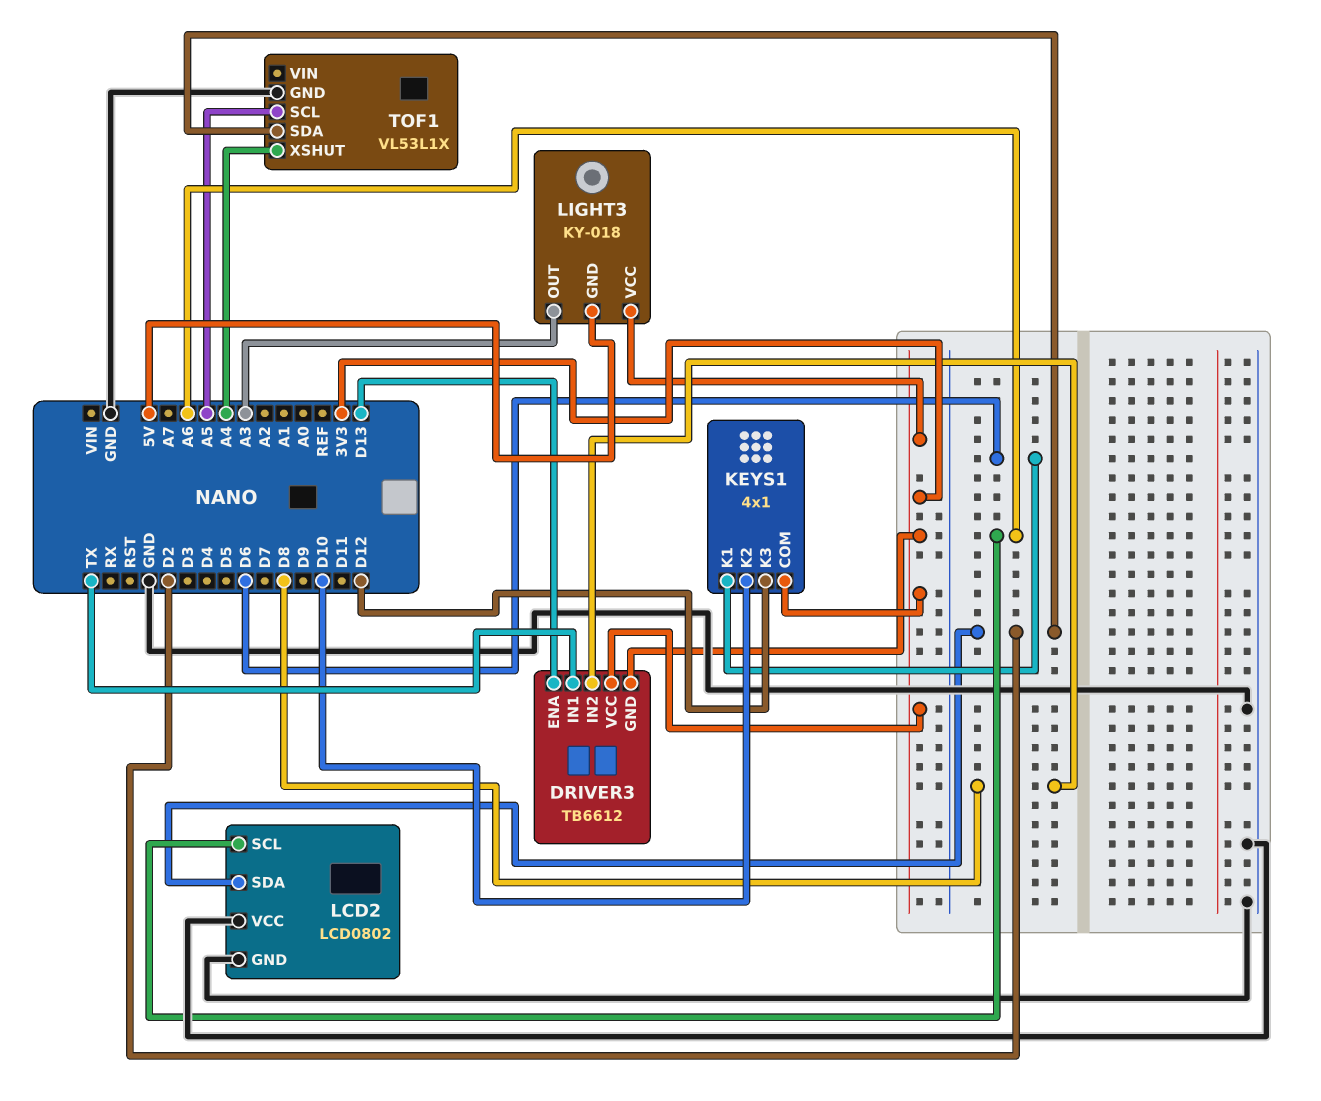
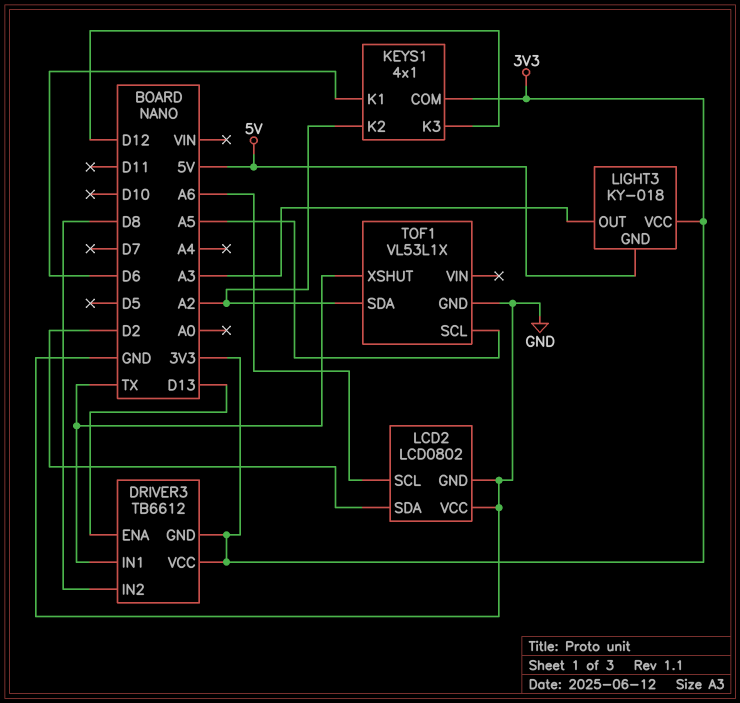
KEYS1 pin K2: D10 -> A2
TOF1 pin SDA: D2 -> A2
TOF1 pin XSHUT: A4 -> TX

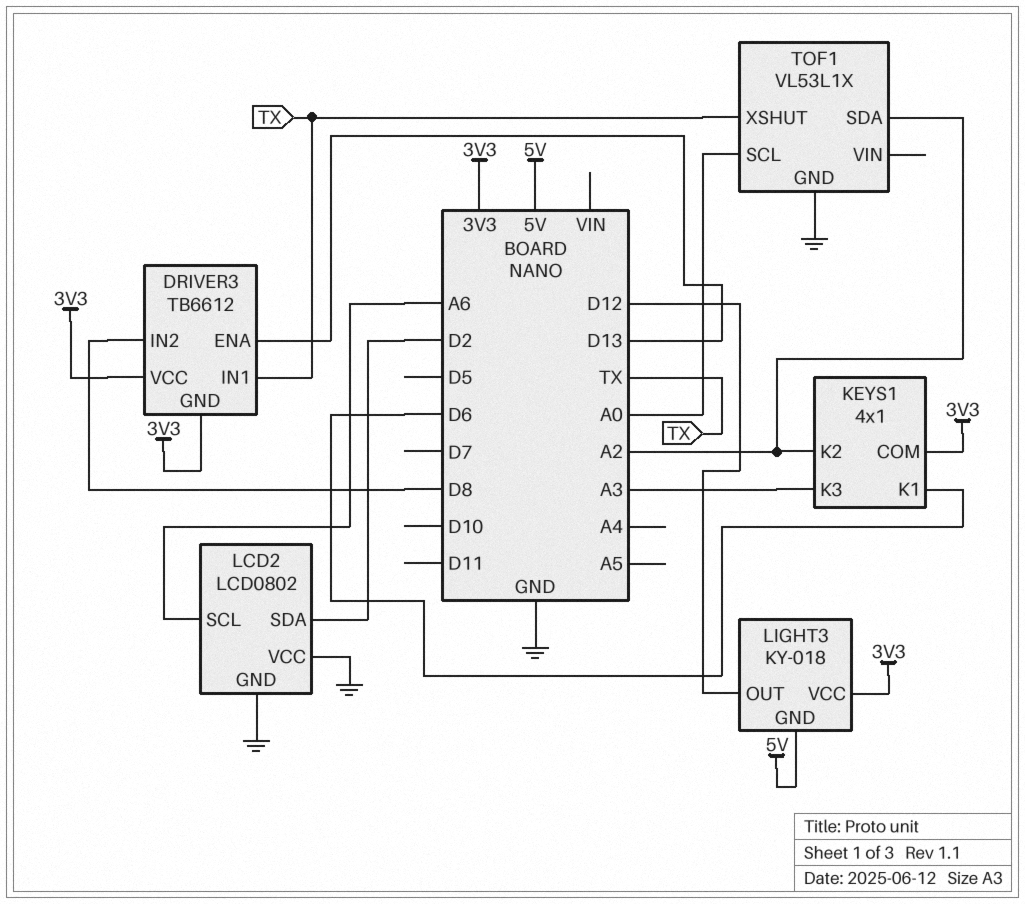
KEYS1 pin K3: D12 -> A3
LIGHT3 pin OUT: A3 -> D12
TOF1 pin SCL: A5 -> A0

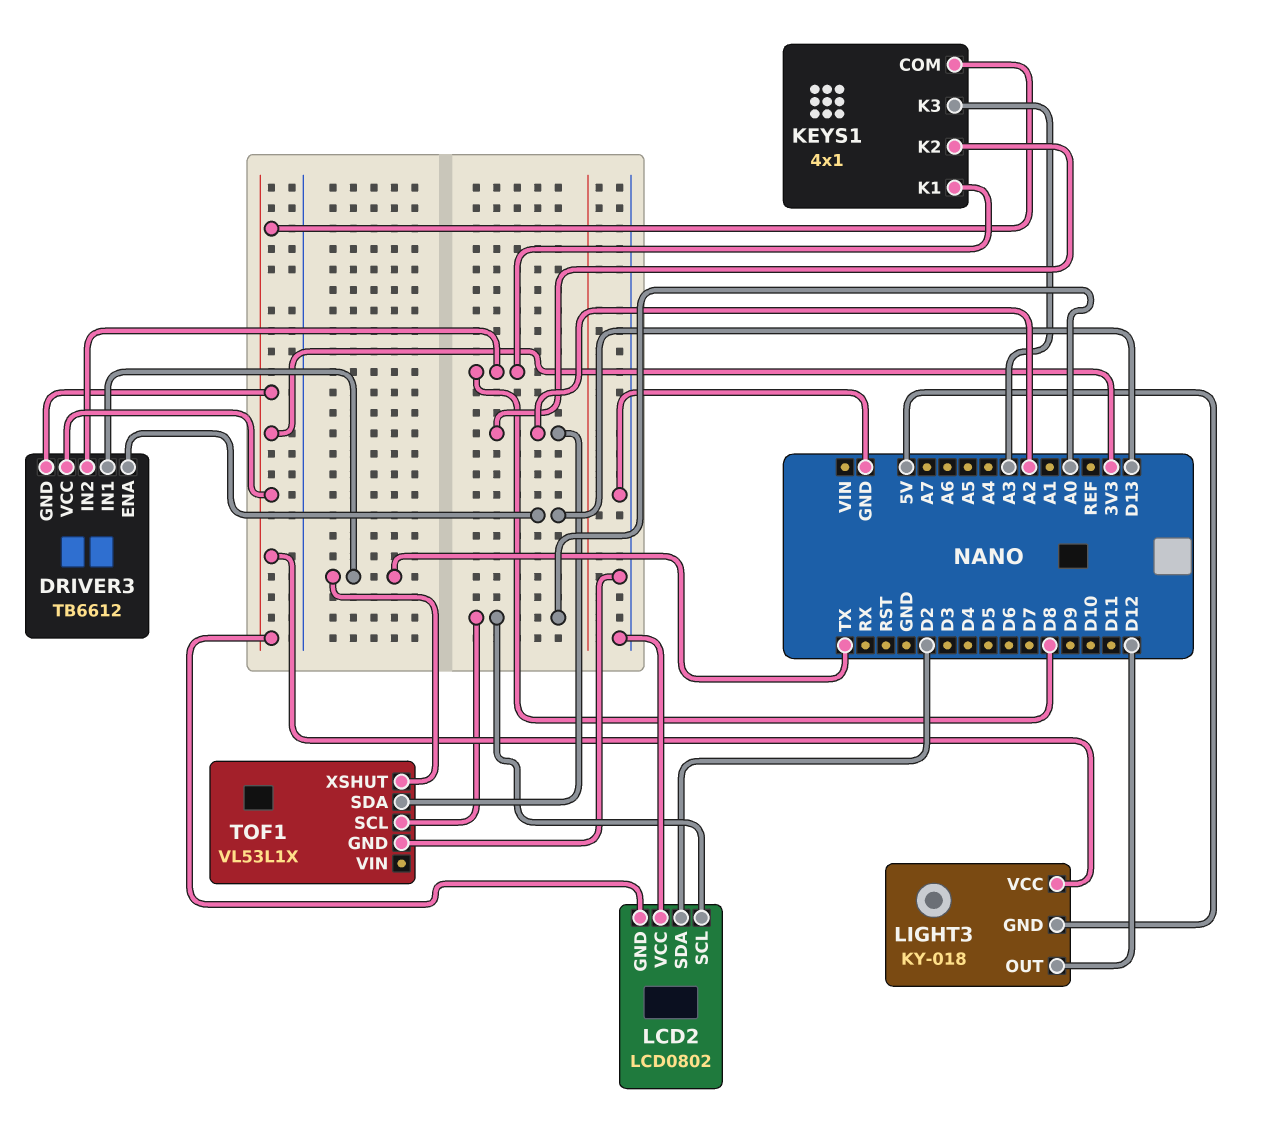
KEYS1 pin K1: D6 -> D8
LCD2 pin GND: GND -> 3V3
LCD2 pin SCL: A6 -> A0

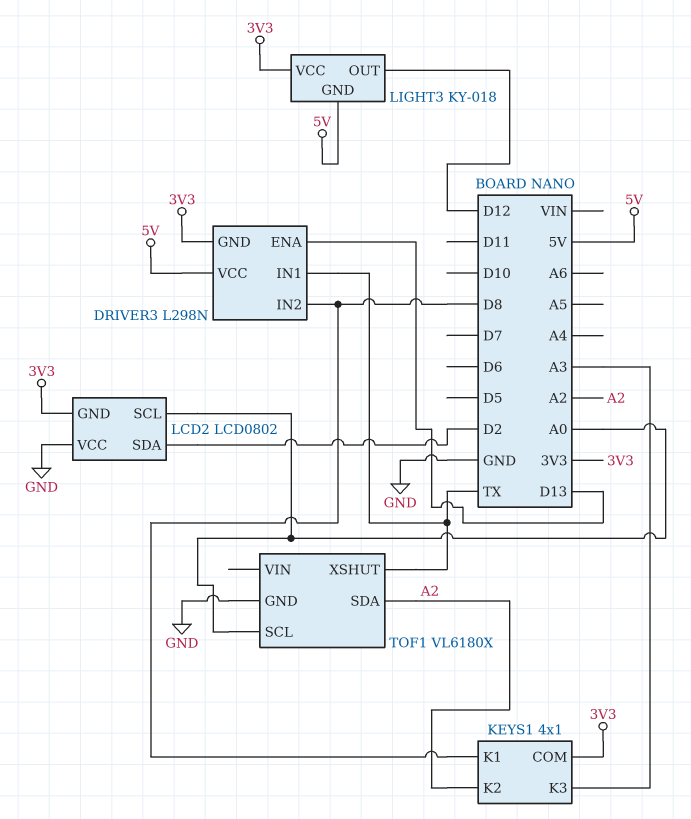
DRIVER3: TB6612 -> L298N
DRIVER3 pin VCC: 3V3 -> 5V
TOF1: VL53L1X -> VL6180X

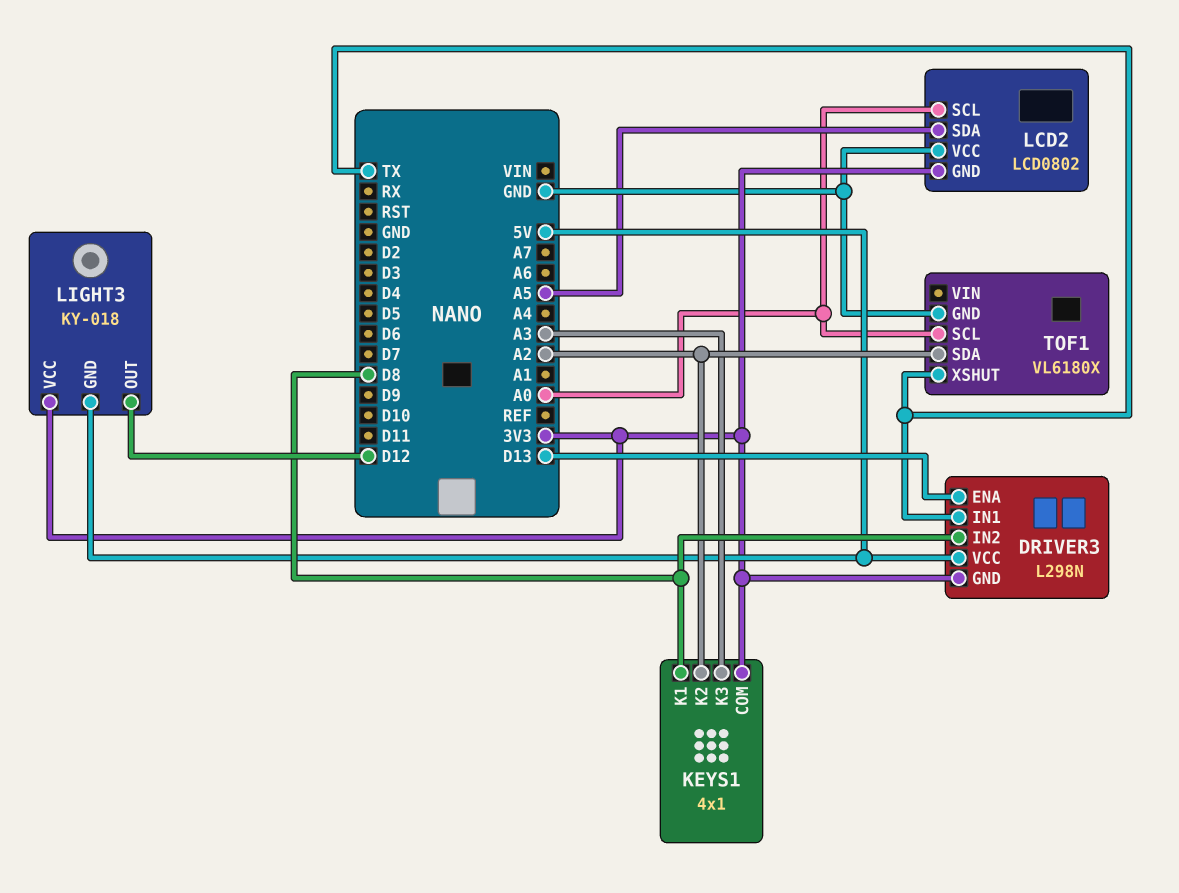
LCD2 pin SDA: D2 -> A5

